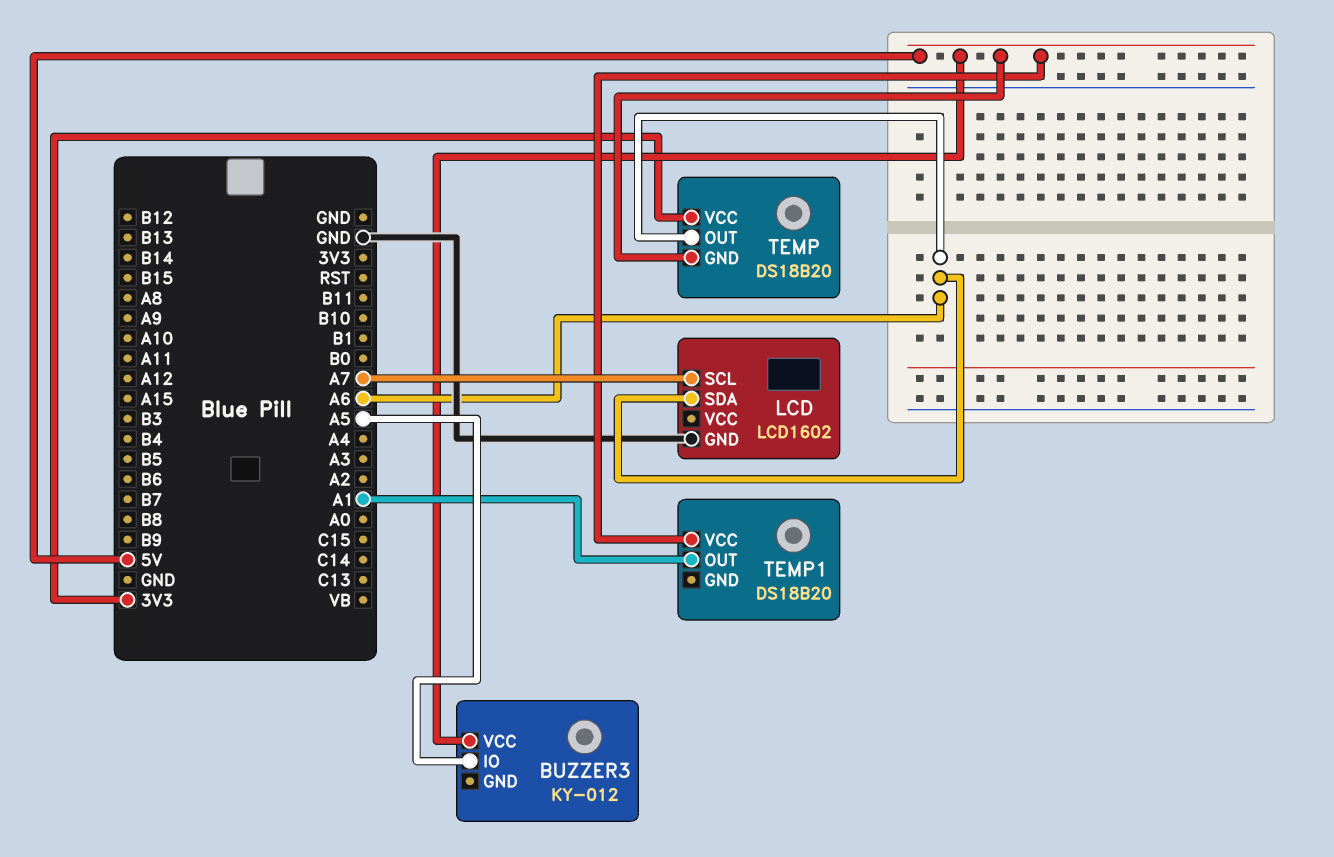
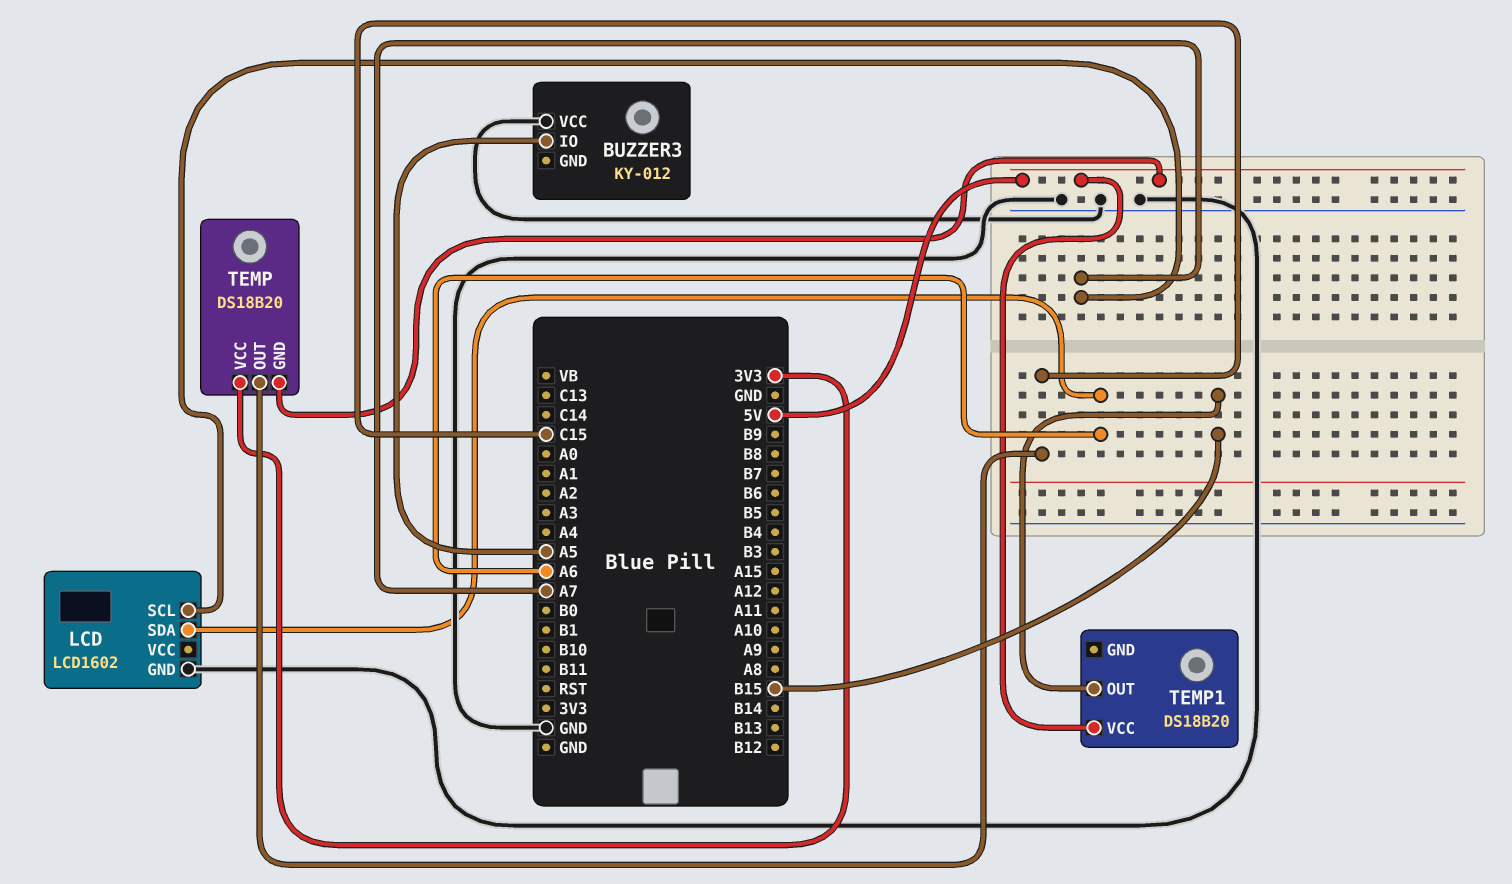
BUZZER3 pin VCC: 5V -> GND
TEMP pin OUT: A6 -> C15
TEMP1 pin OUT: A1 -> B15

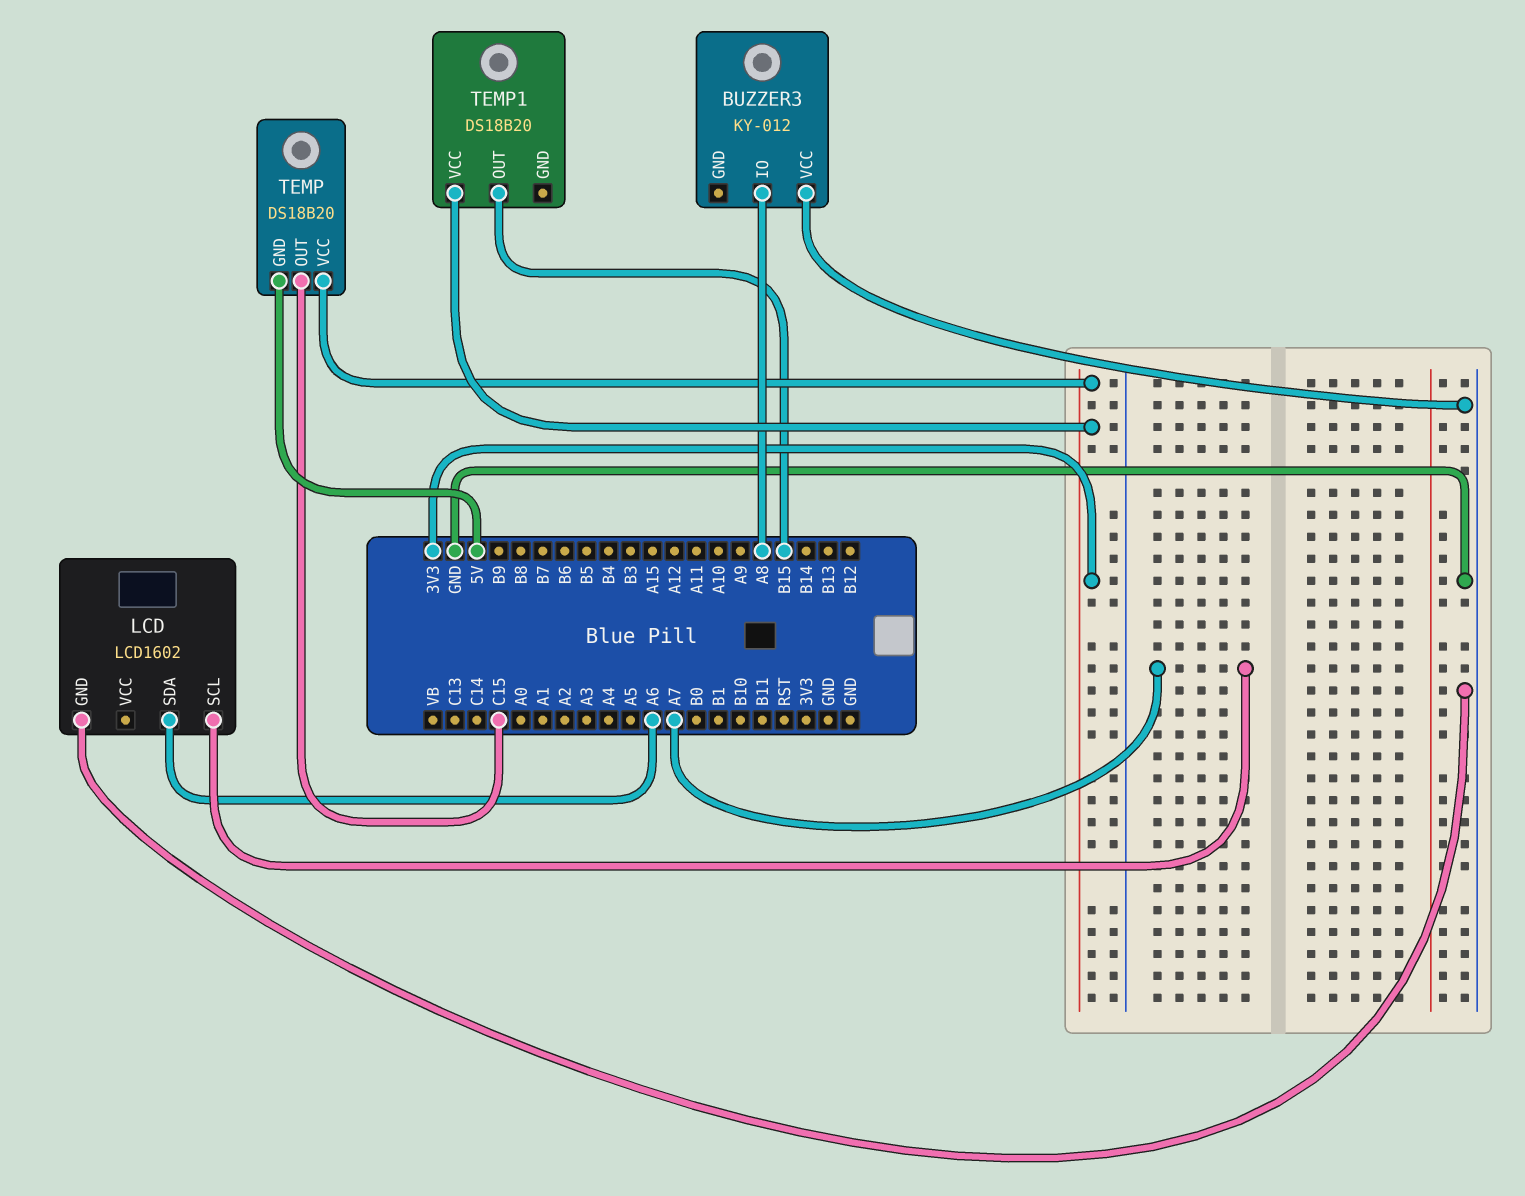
BUZZER3 pin IO: A5 -> A8
TEMP1 pin VCC: 5V -> 3V3

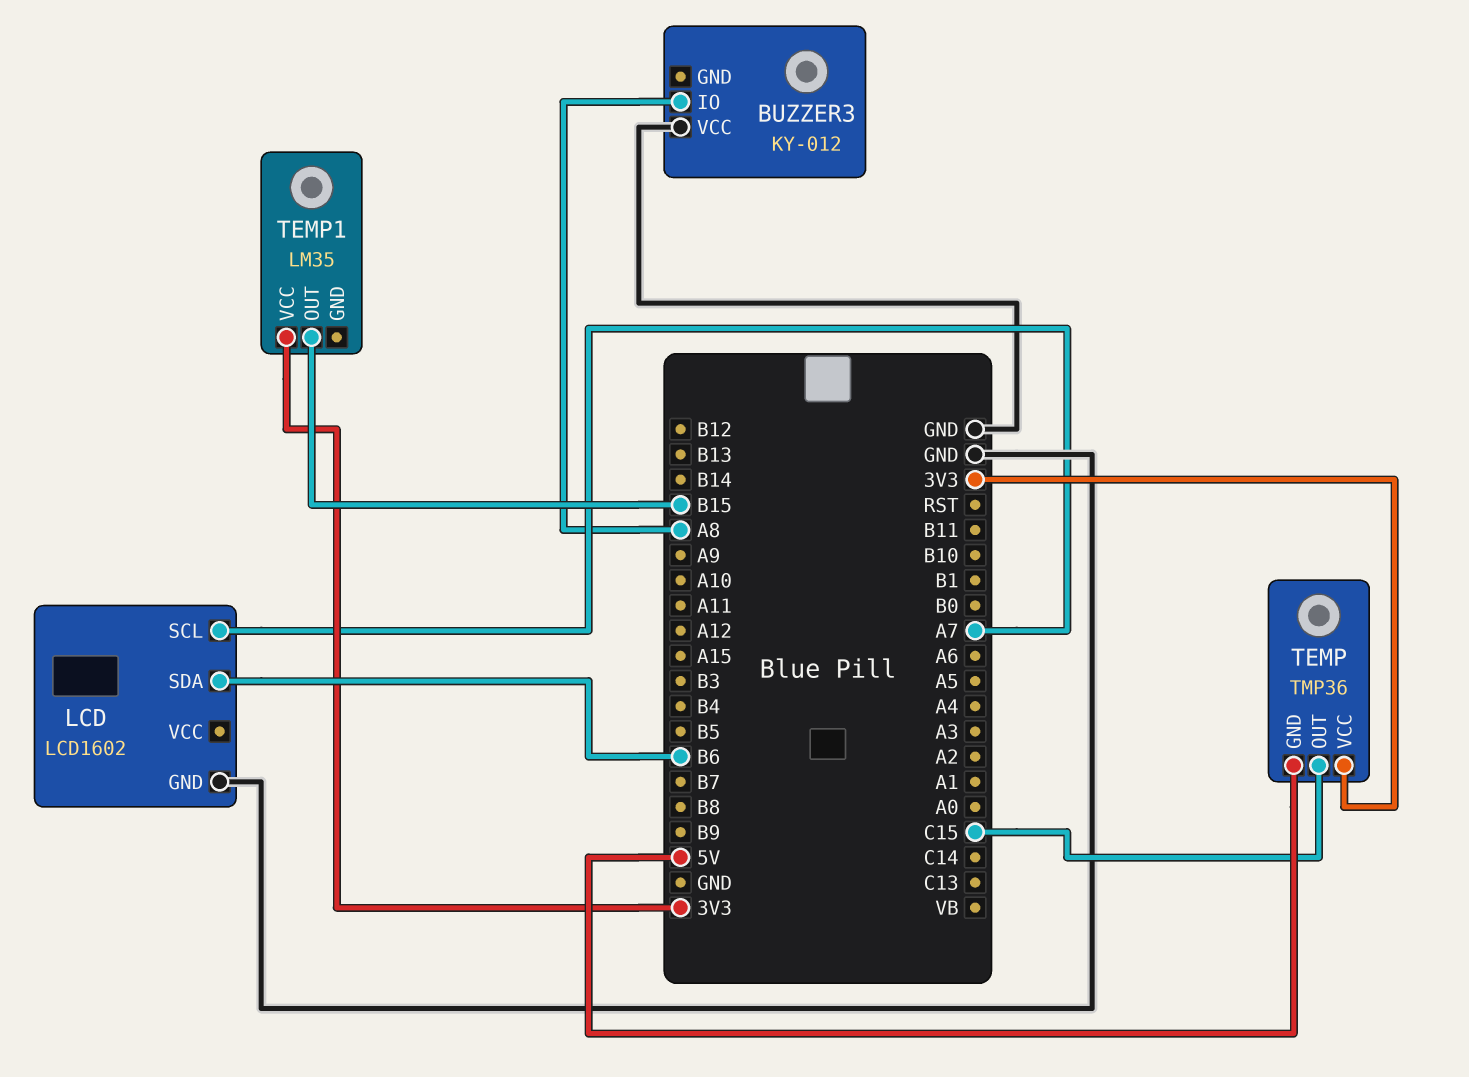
LCD pin SDA: A6 -> B6
TEMP: DS18B20 -> TMP36
TEMP1: DS18B20 -> LM35

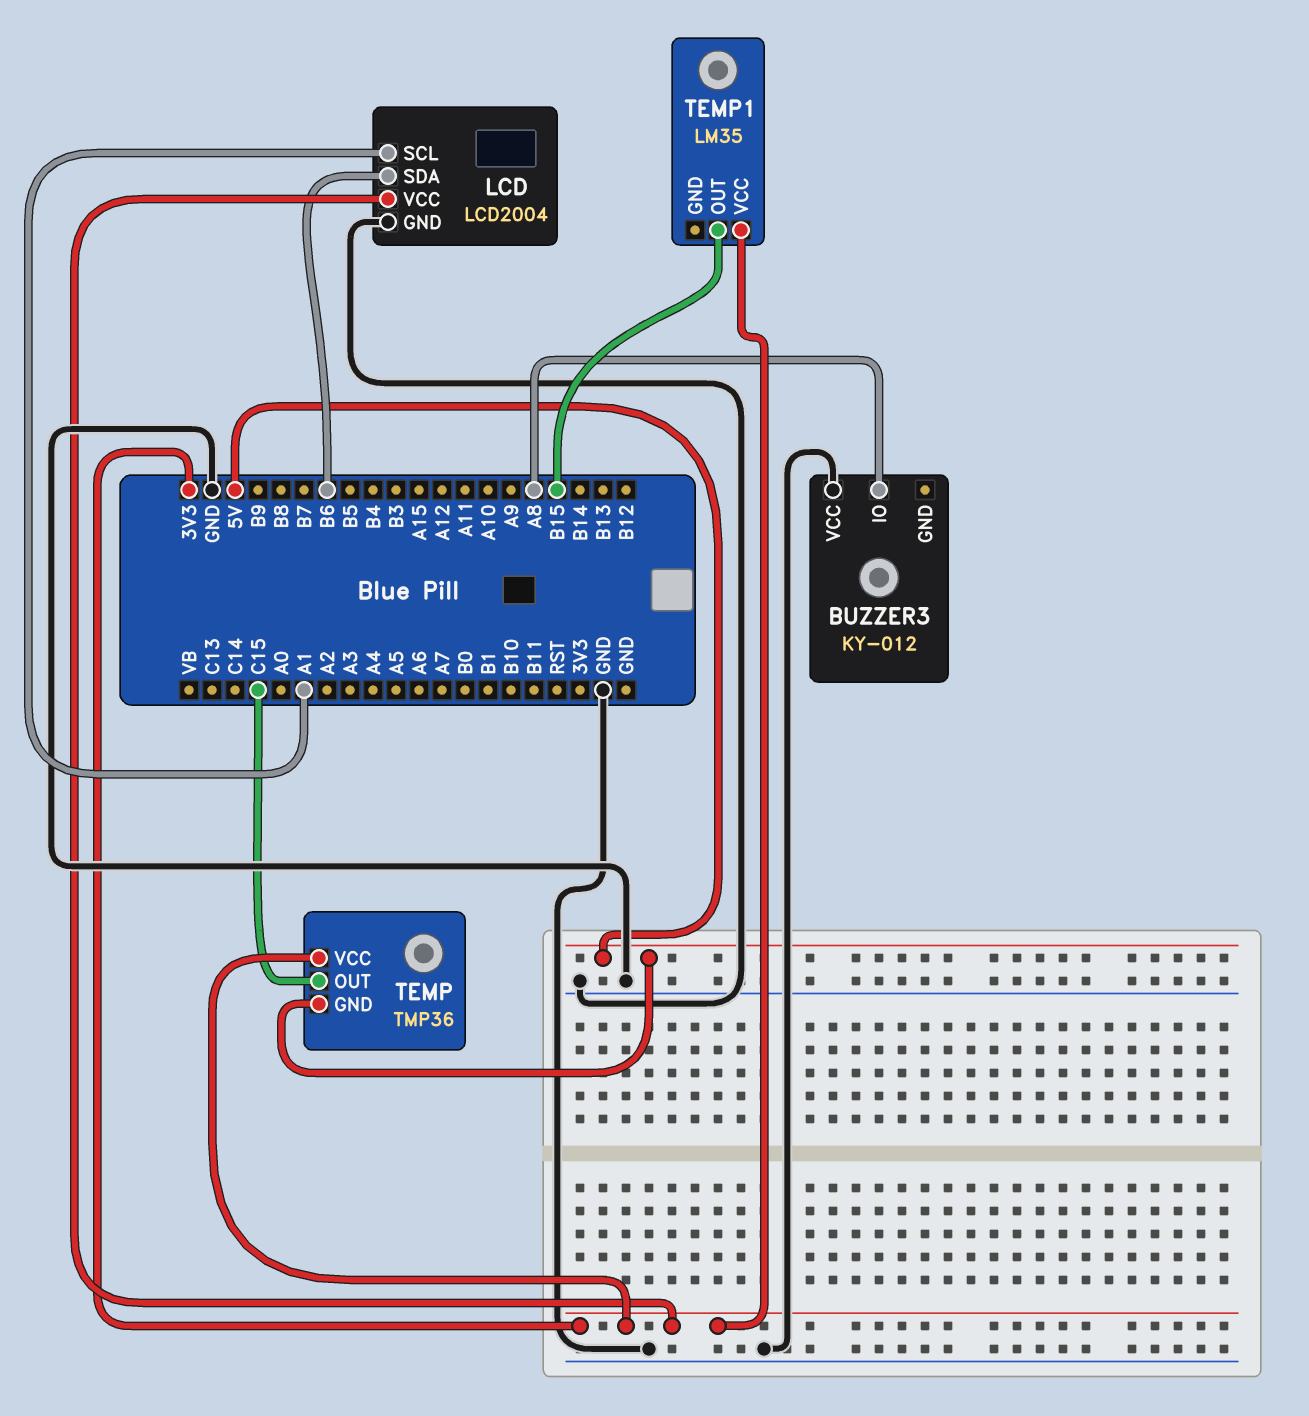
LCD: LCD1602 -> LCD2004
LCD pin SCL: A7 -> A1
LCD pin VCC: none -> 3V3

